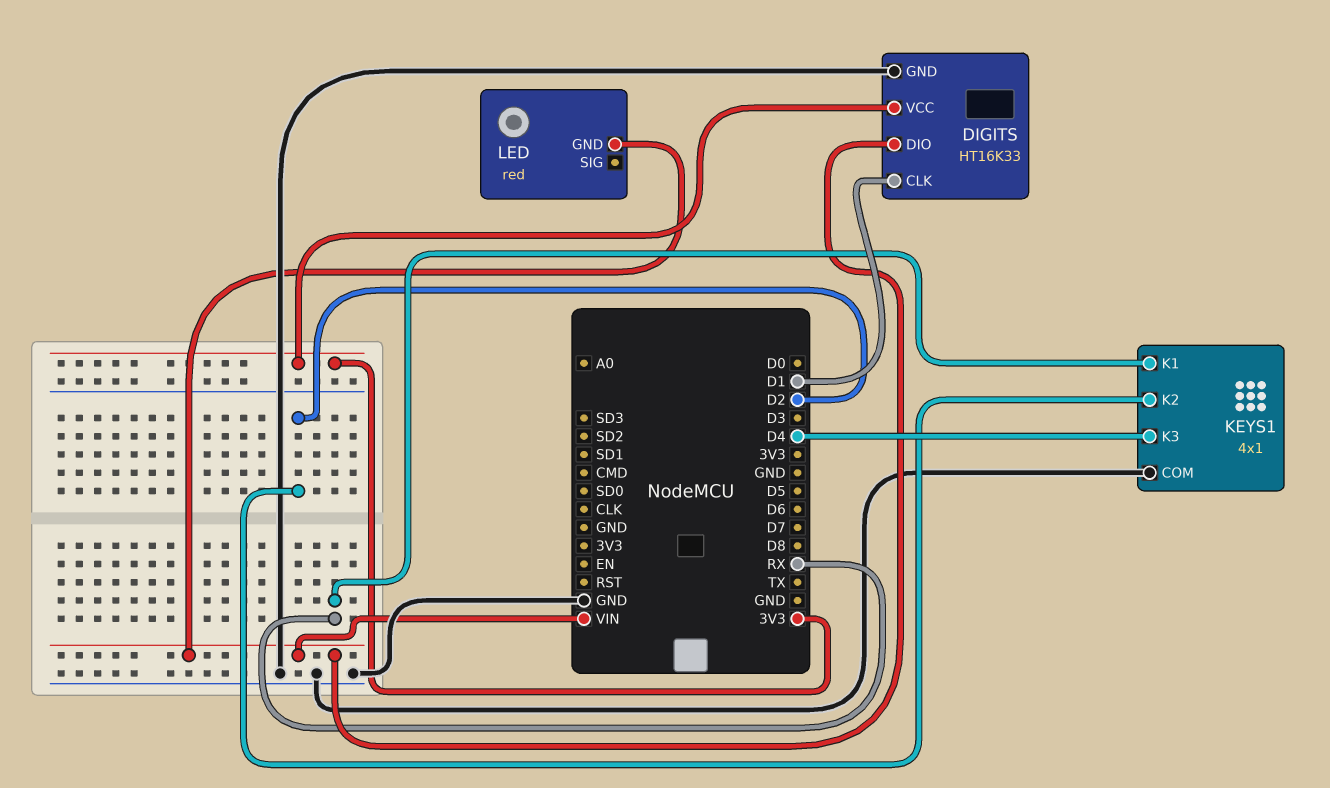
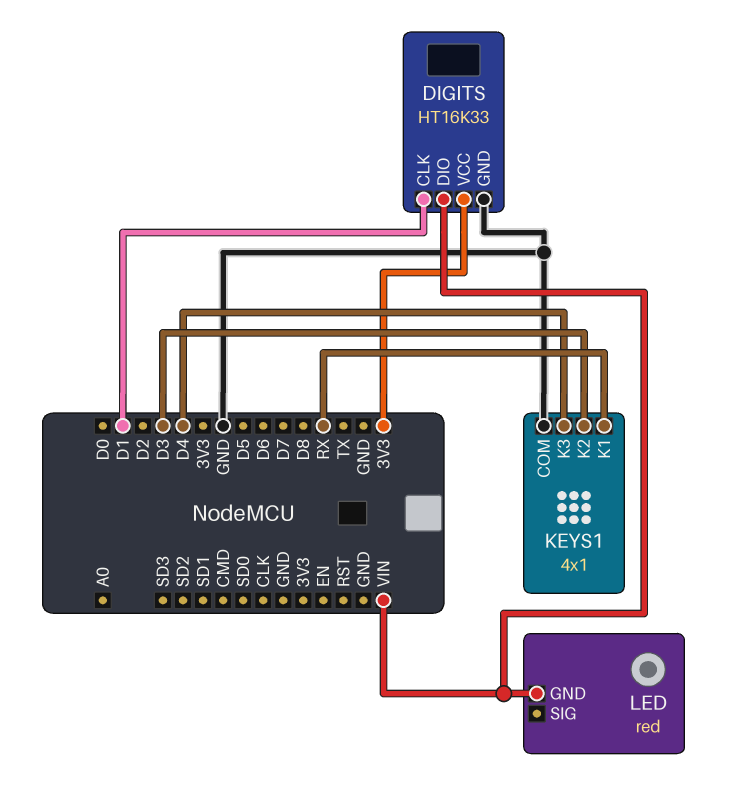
KEYS1 pin K2: D2 -> D3

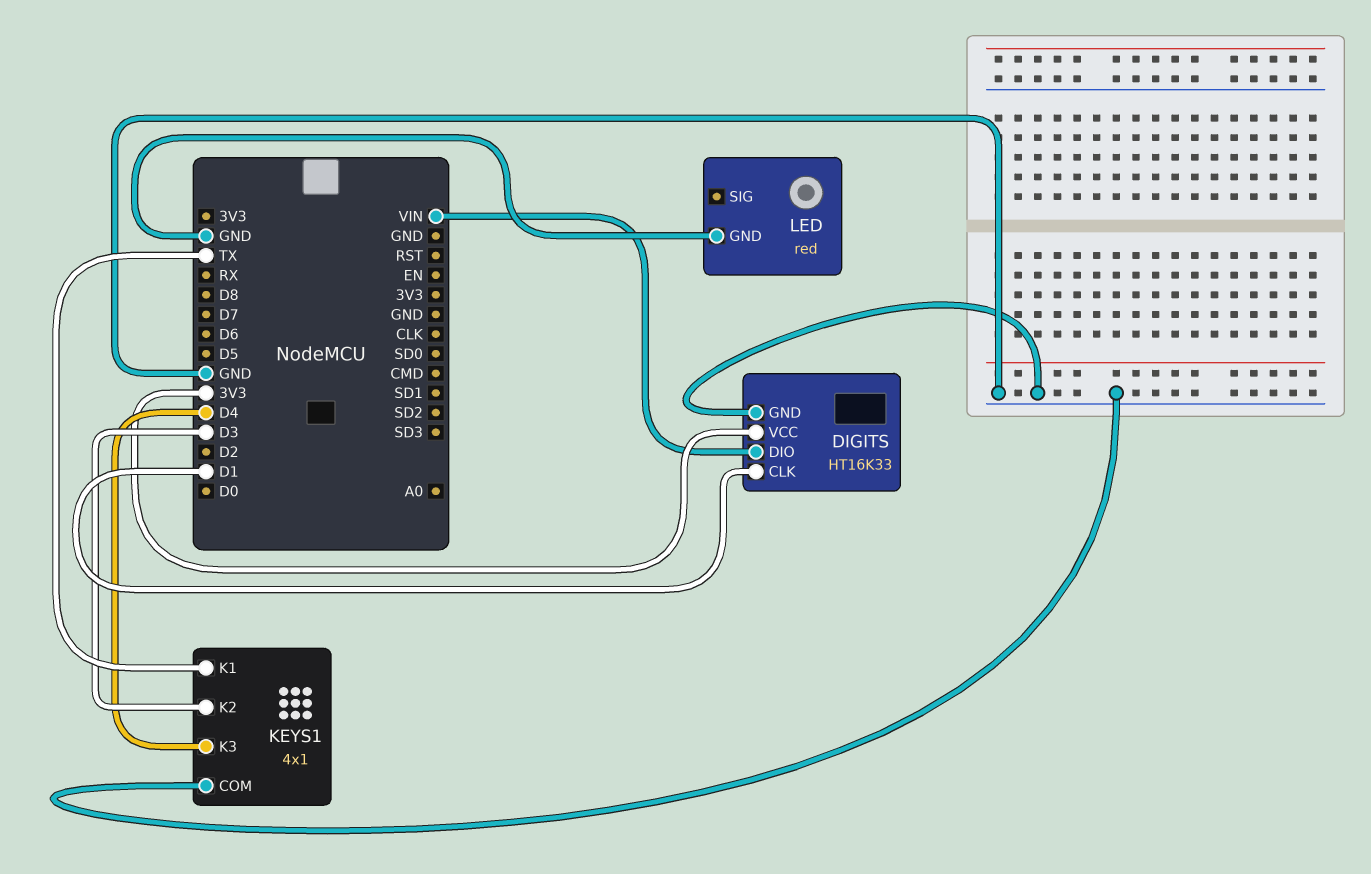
KEYS1 pin K1: RX -> TX
LED pin GND: VIN -> GND

